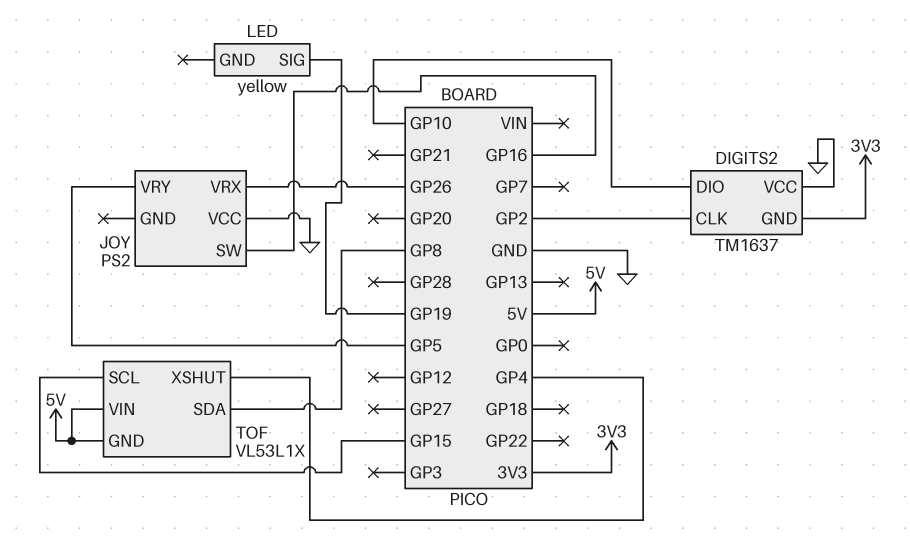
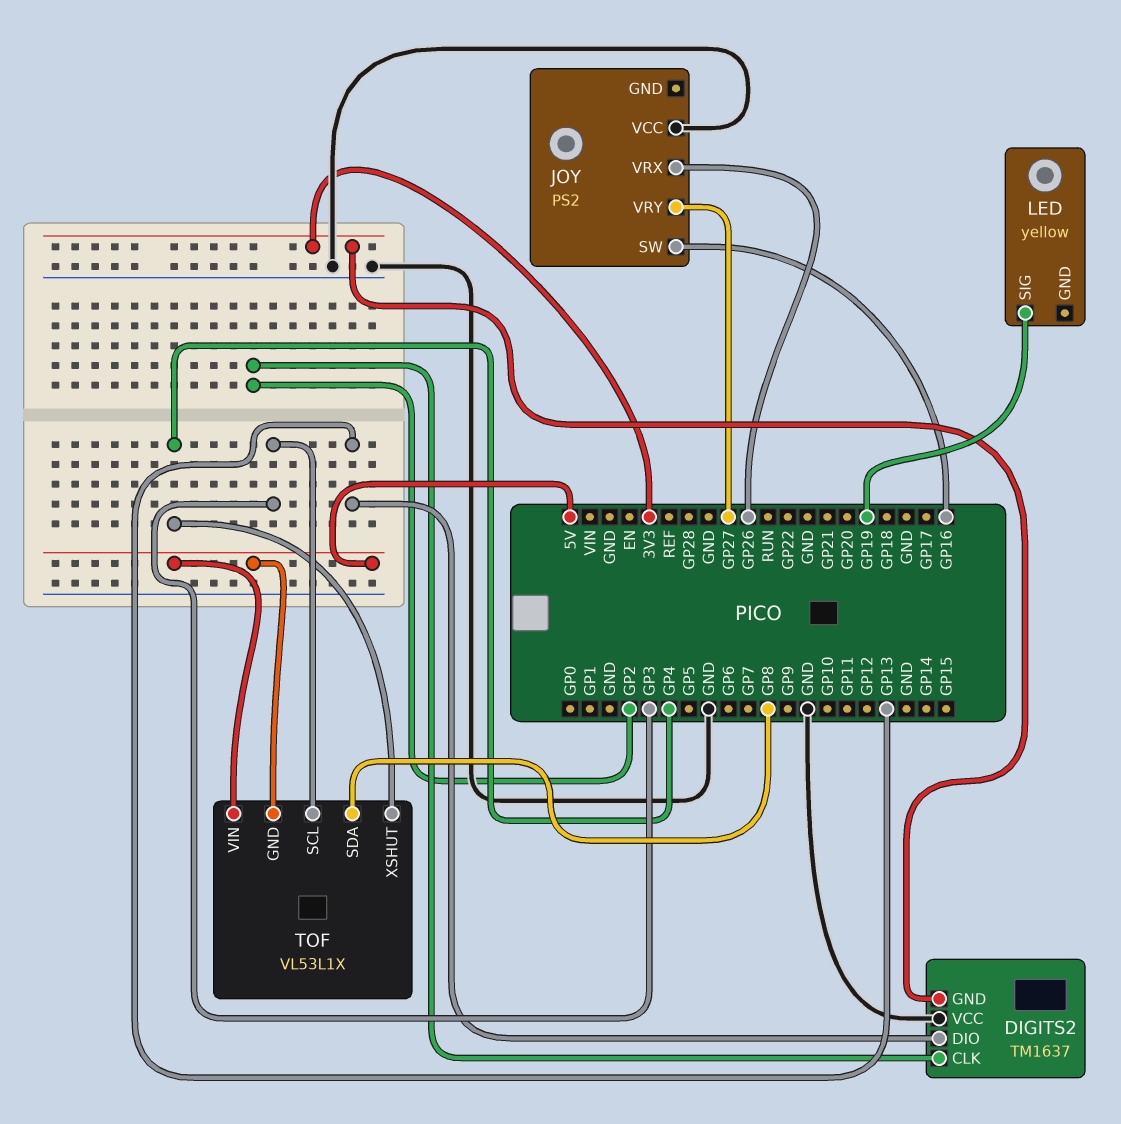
DIGITS2 pin DIO: GP10 -> GP13
JOY pin VRY: GP5 -> GP27
TOF pin SCL: GP15 -> GP3

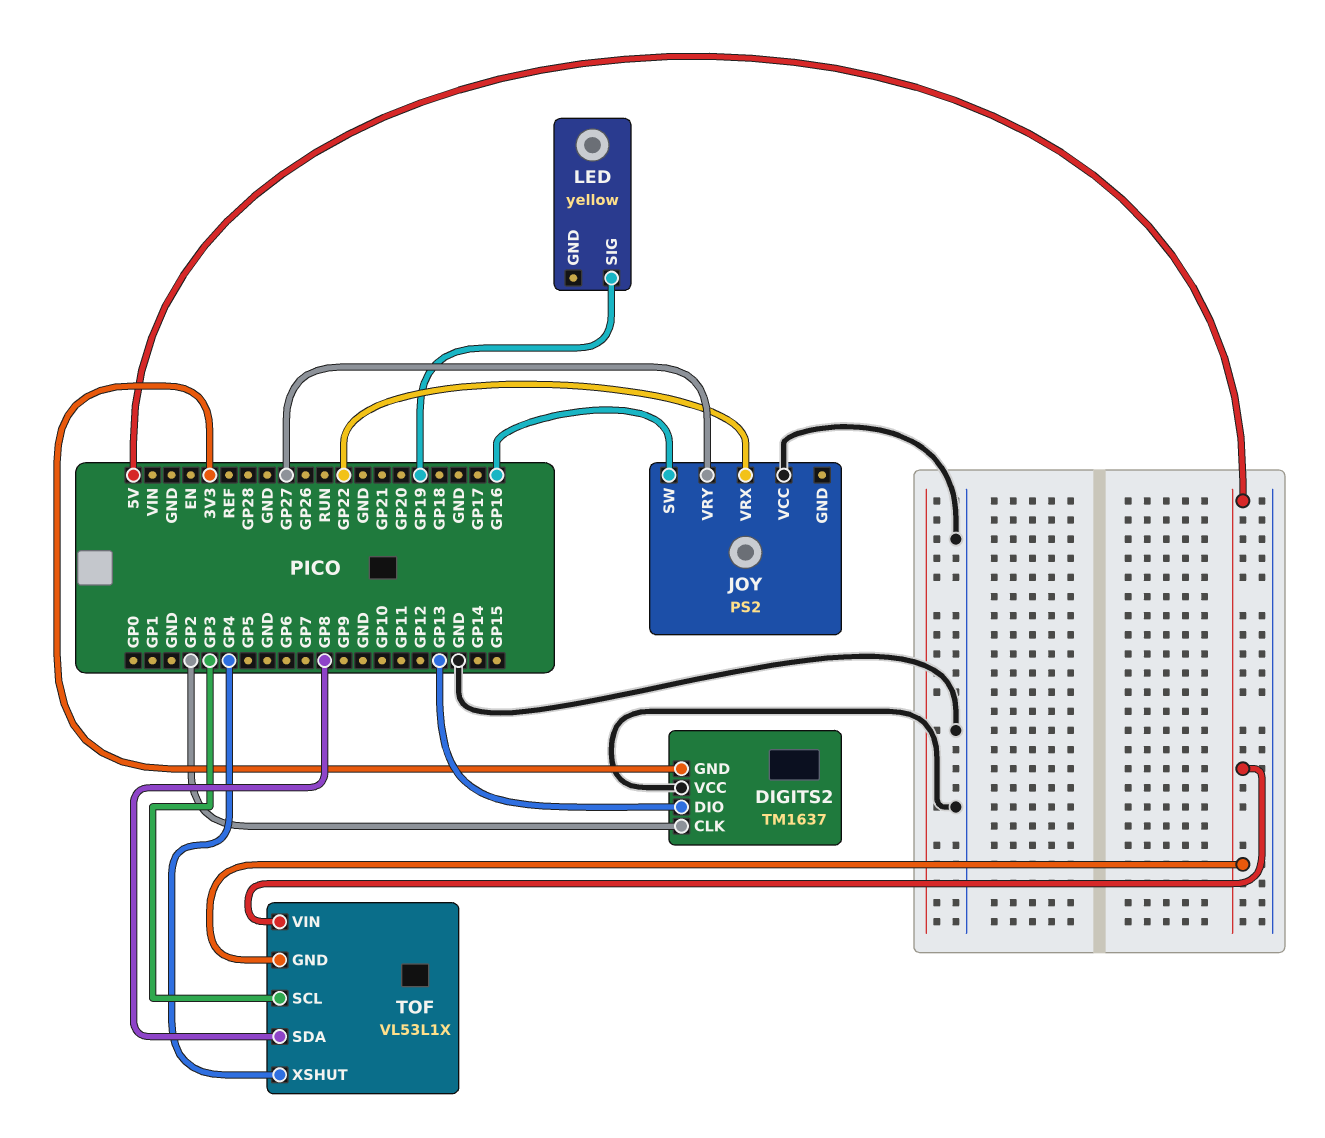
JOY pin VRX: GP26 -> GP22

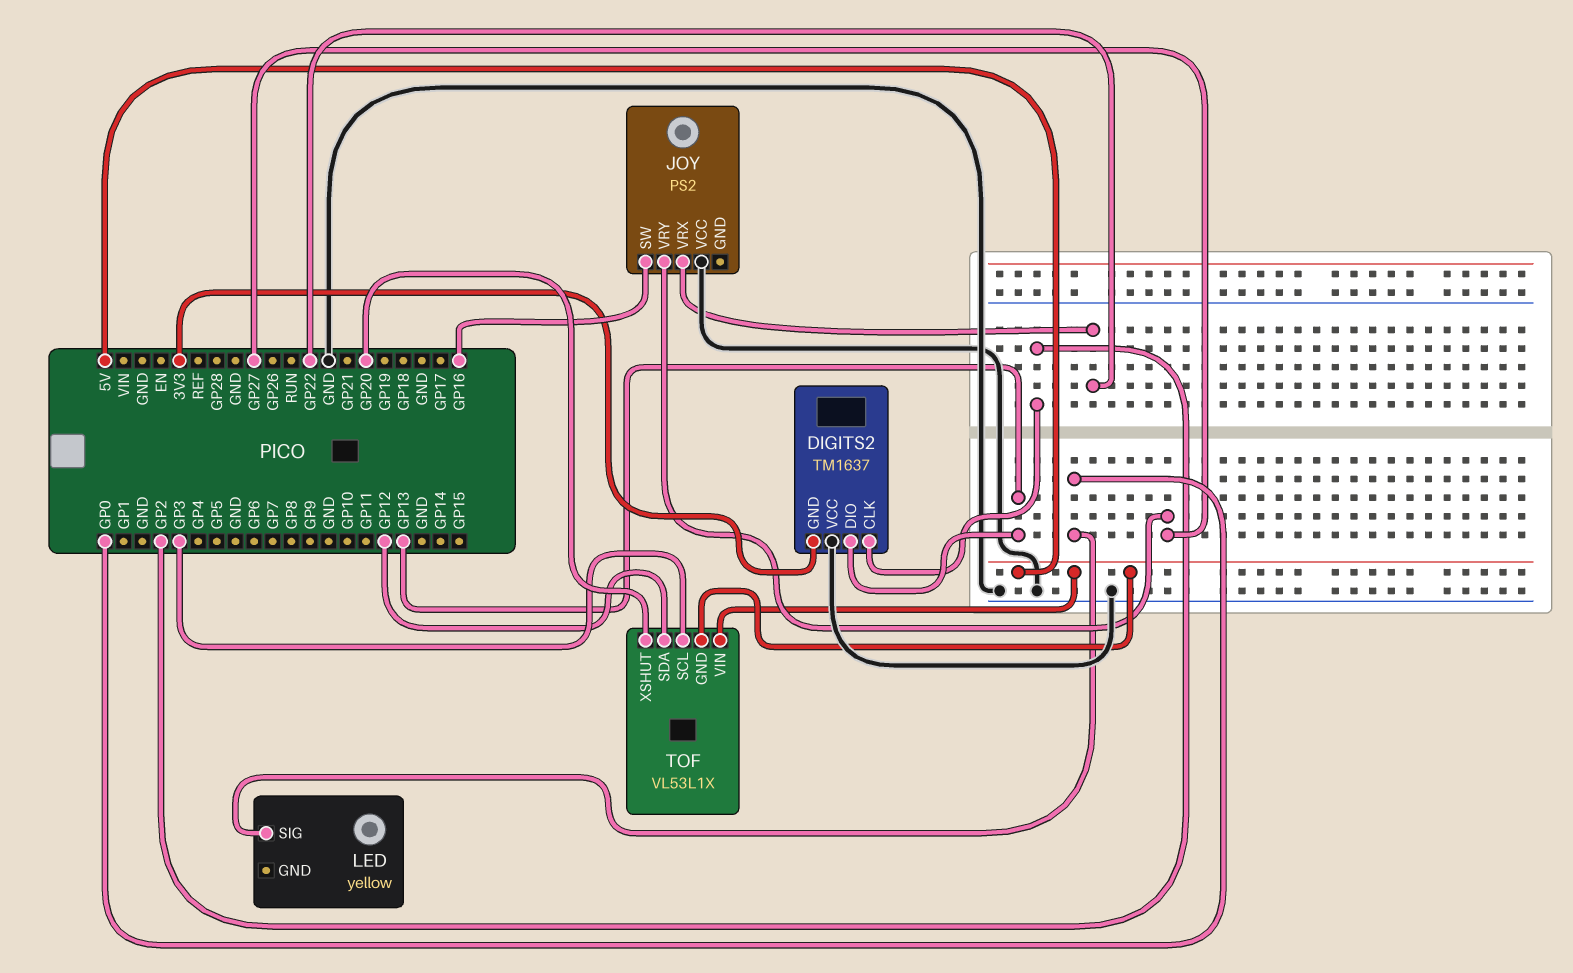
LED pin SIG: GP19 -> GP0
TOF pin SDA: GP8 -> GP12
TOF pin XSHUT: GP4 -> GP20

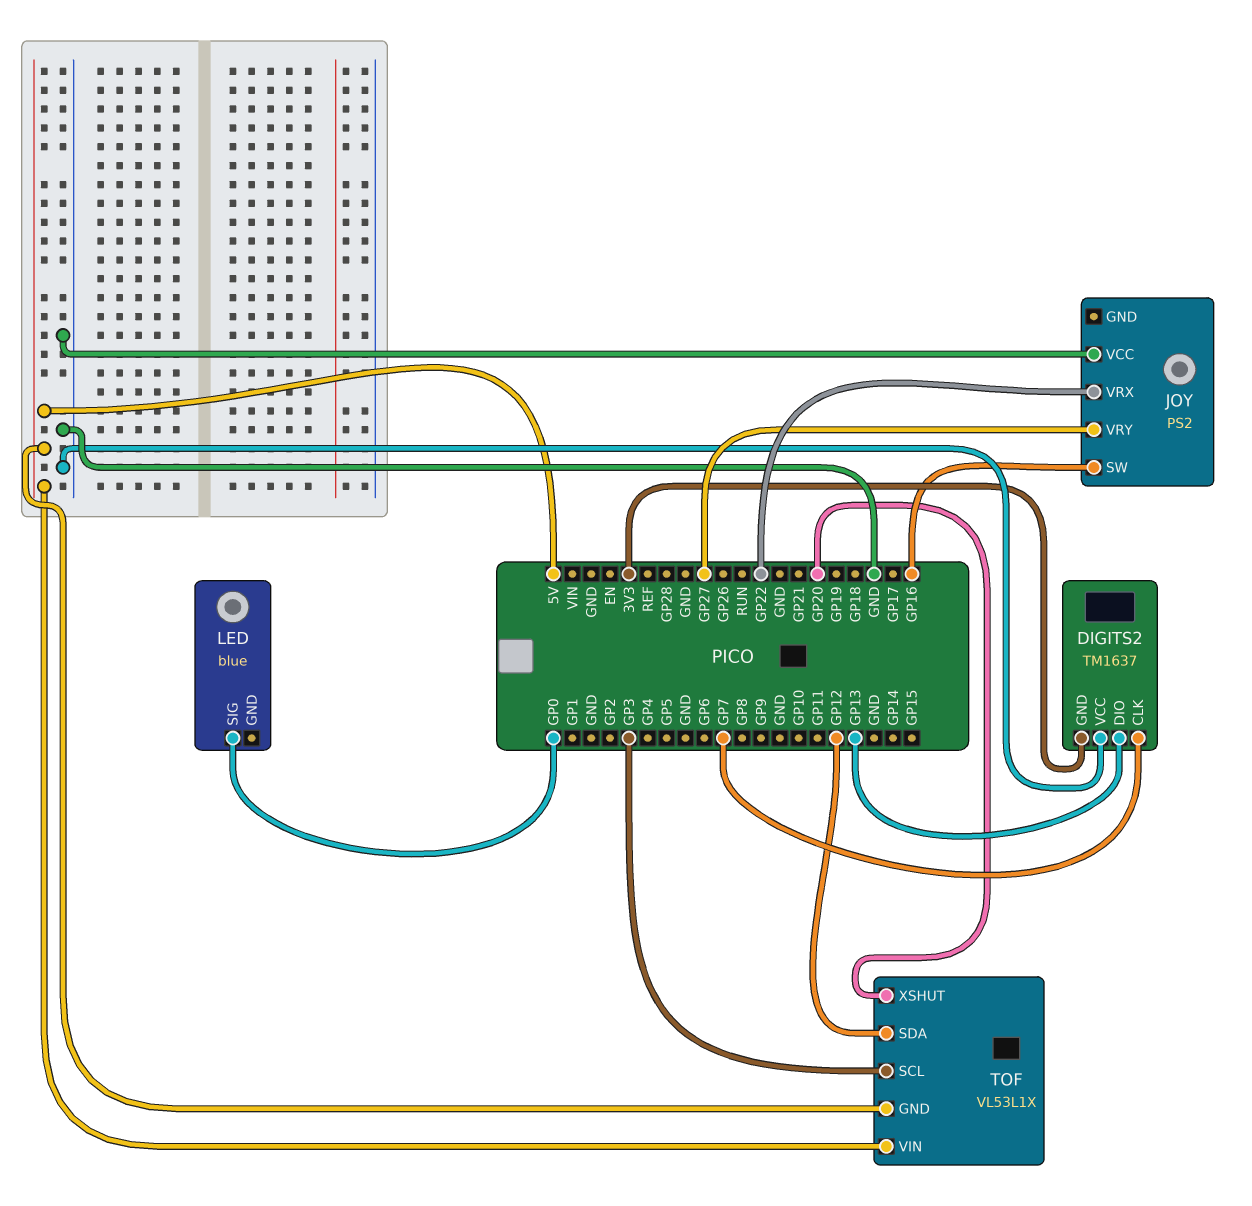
DIGITS2 pin CLK: GP2 -> GP7
LED: yellow -> blue

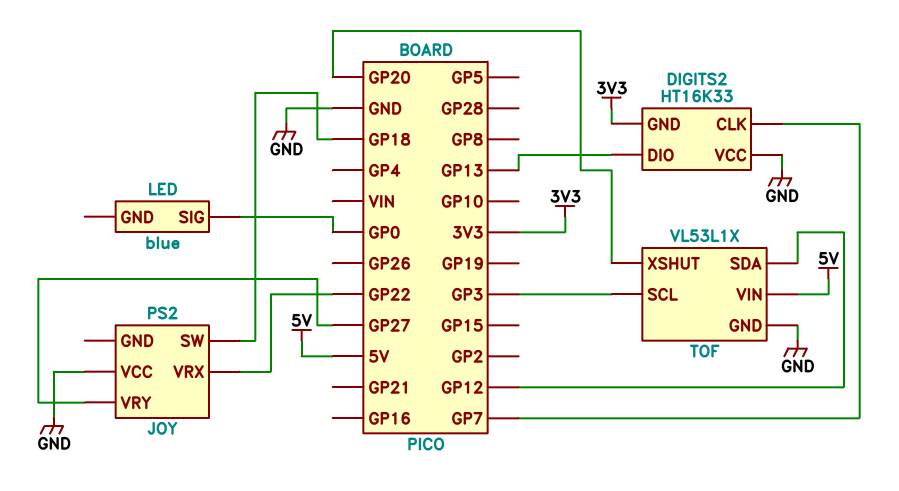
DIGITS2: TM1637 -> HT16K33
JOY pin SW: GP16 -> GP18
TOF pin GND: 5V -> GND

